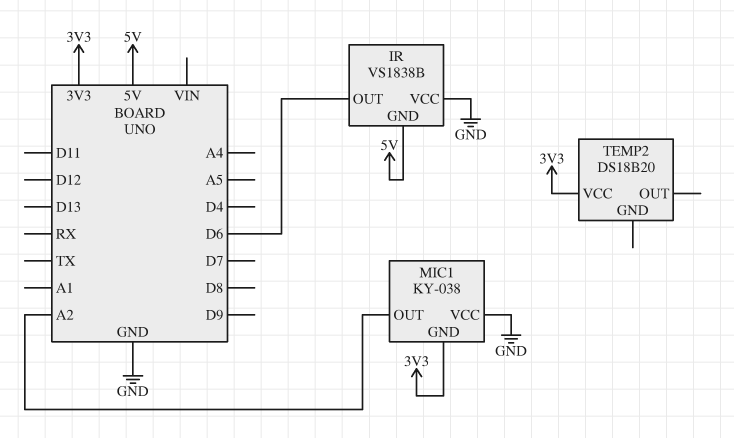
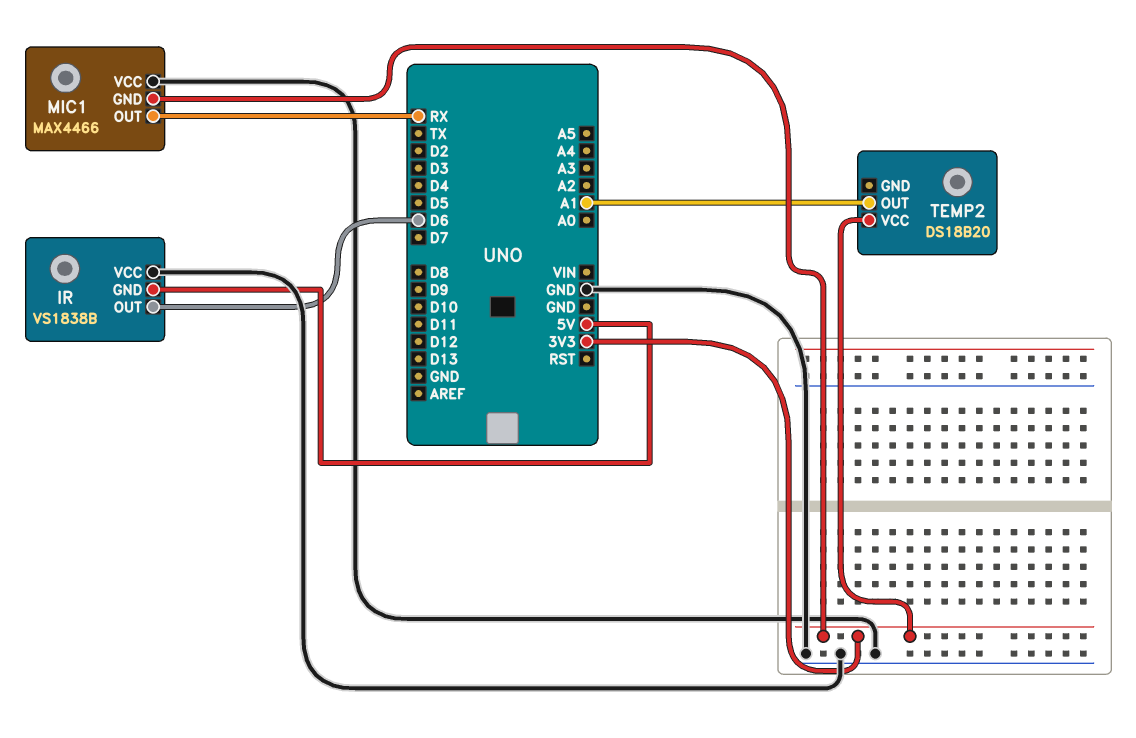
MIC1: KY-038 -> MAX4466
MIC1 pin OUT: A2 -> RX
TEMP2 pin OUT: none -> A1

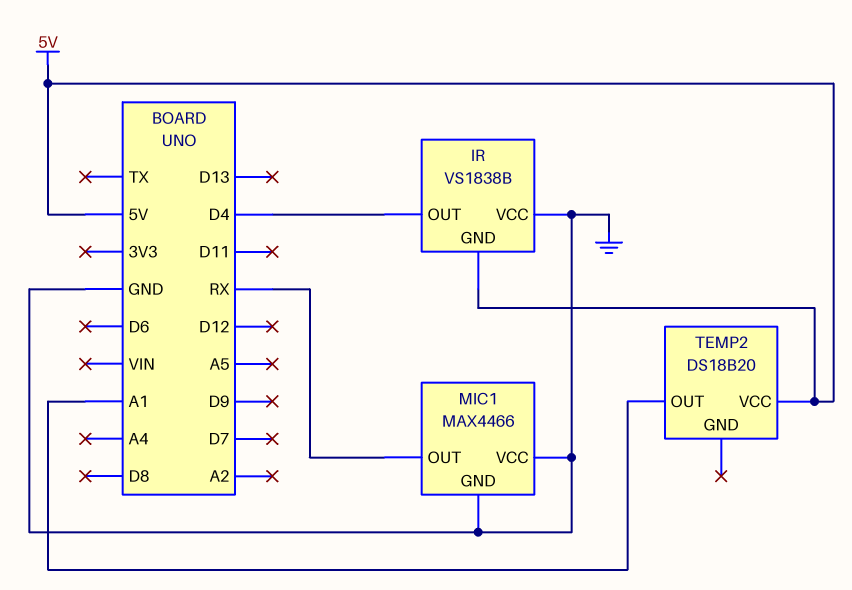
IR pin OUT: D6 -> D4
MIC1 pin GND: 3V3 -> GND
TEMP2 pin VCC: 3V3 -> 5V

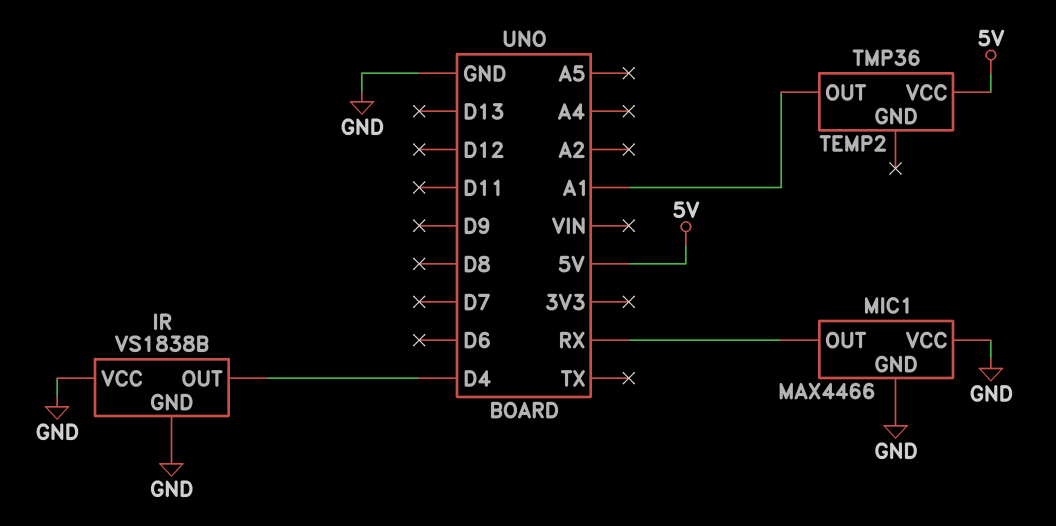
IR pin GND: 5V -> GND
TEMP2: DS18B20 -> TMP36

